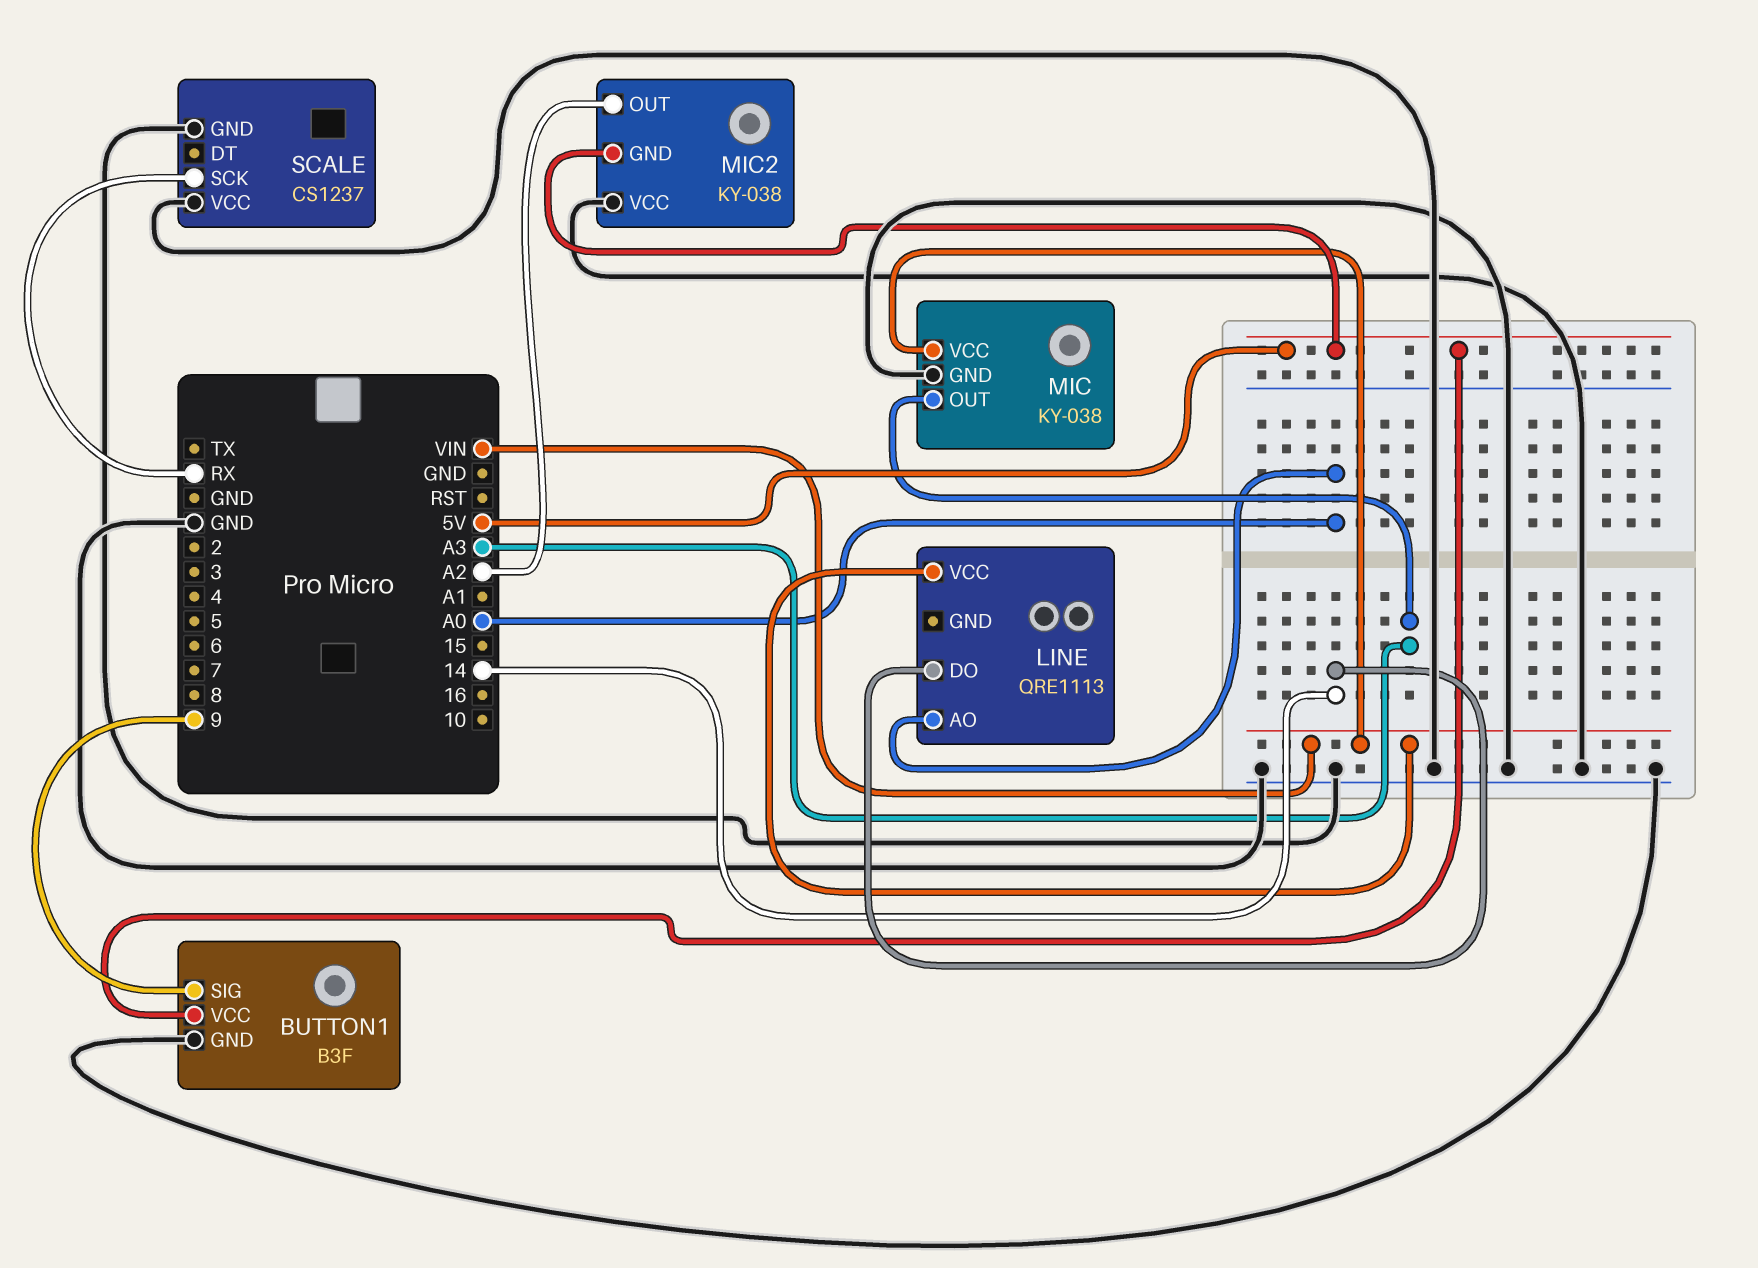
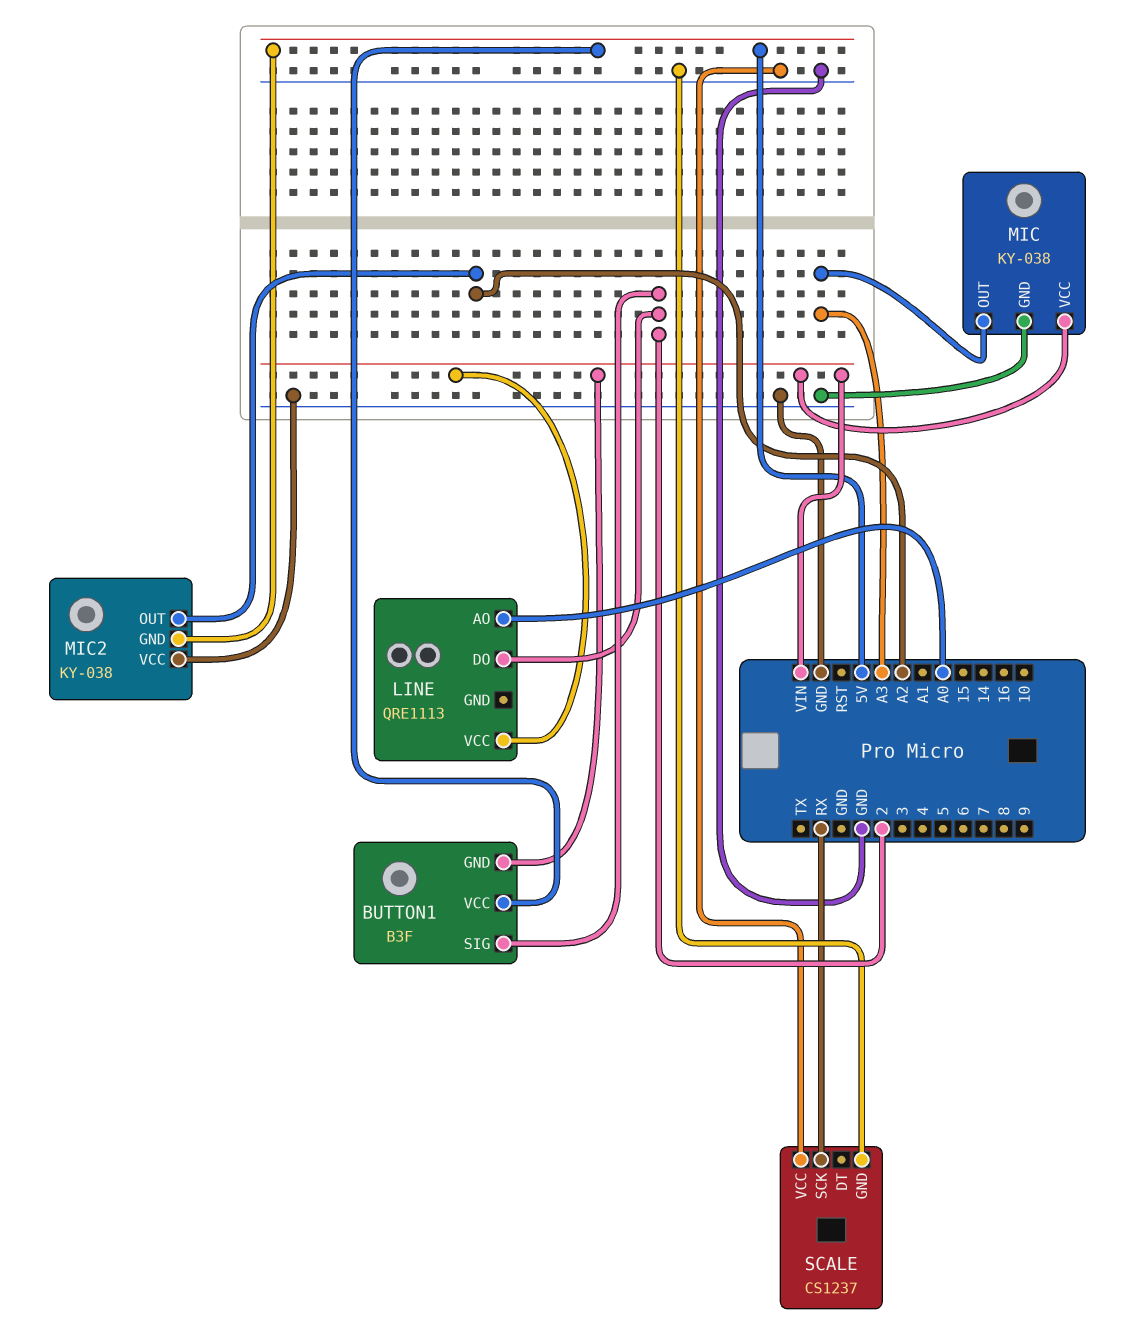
BUTTON1 pin GND: GND -> VIN
BUTTON1 pin SIG: 9 -> 2
LINE pin DO: 14 -> 2

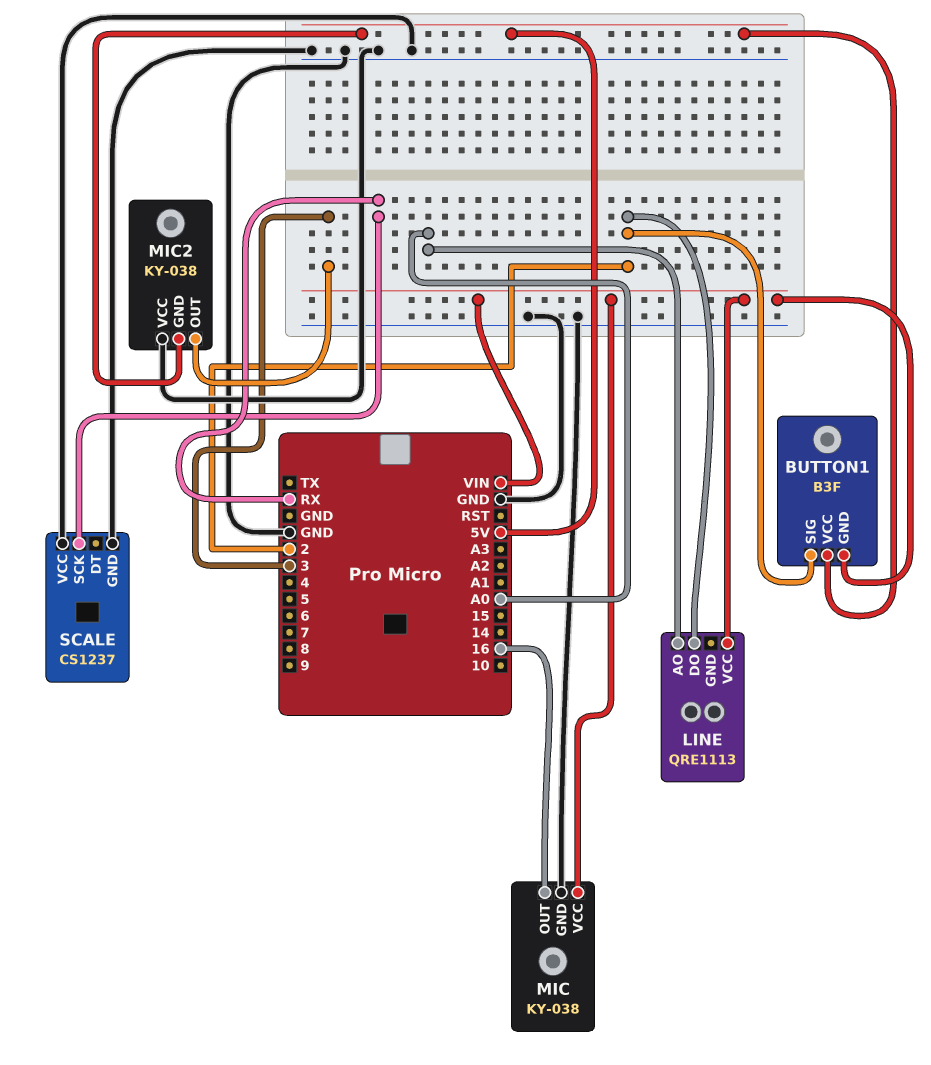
MIC pin OUT: A3 -> 16
MIC2 pin OUT: A2 -> 3

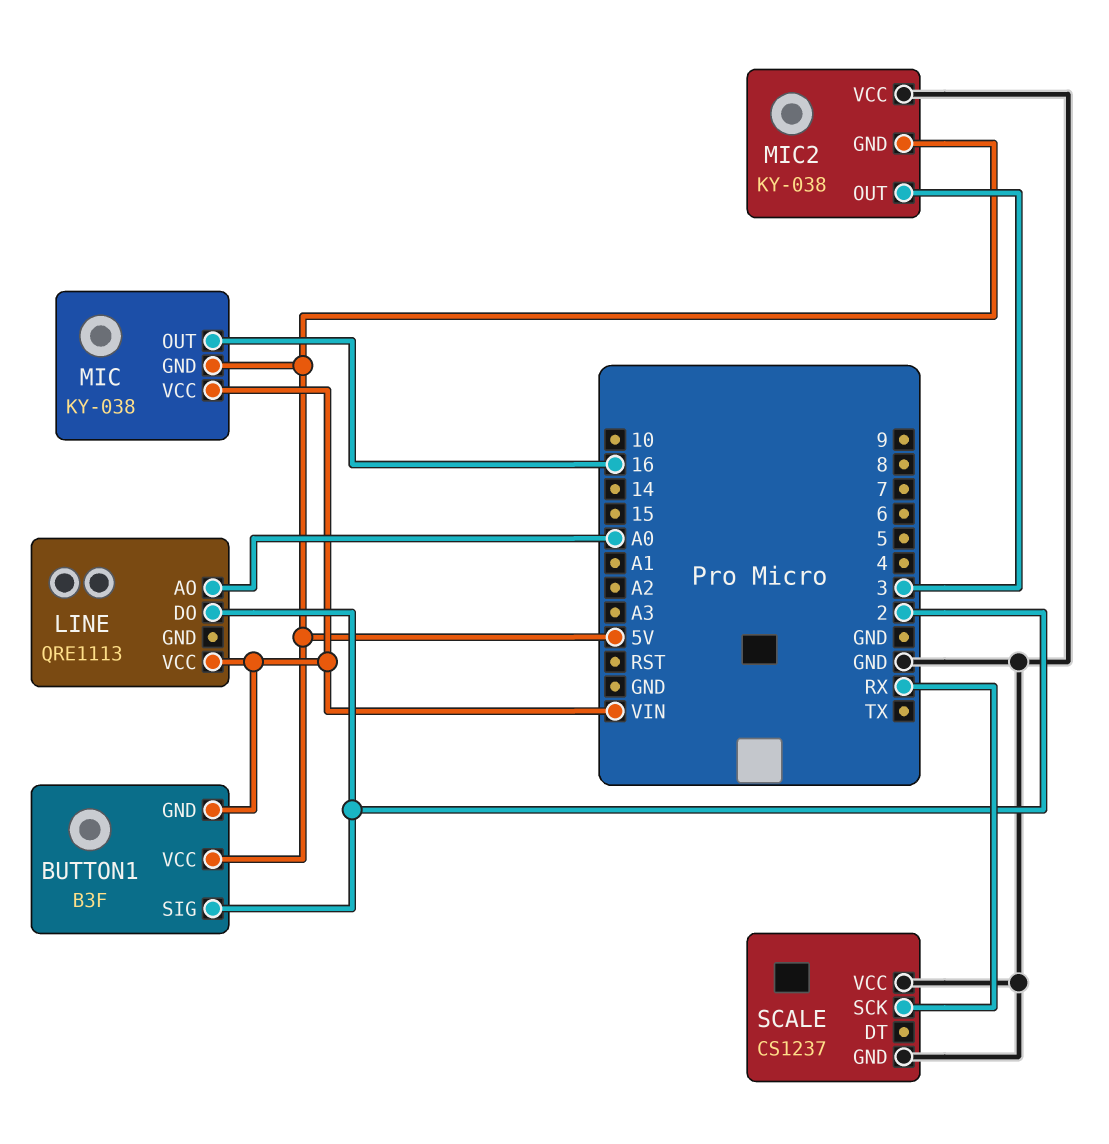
MIC pin GND: GND -> 5V

